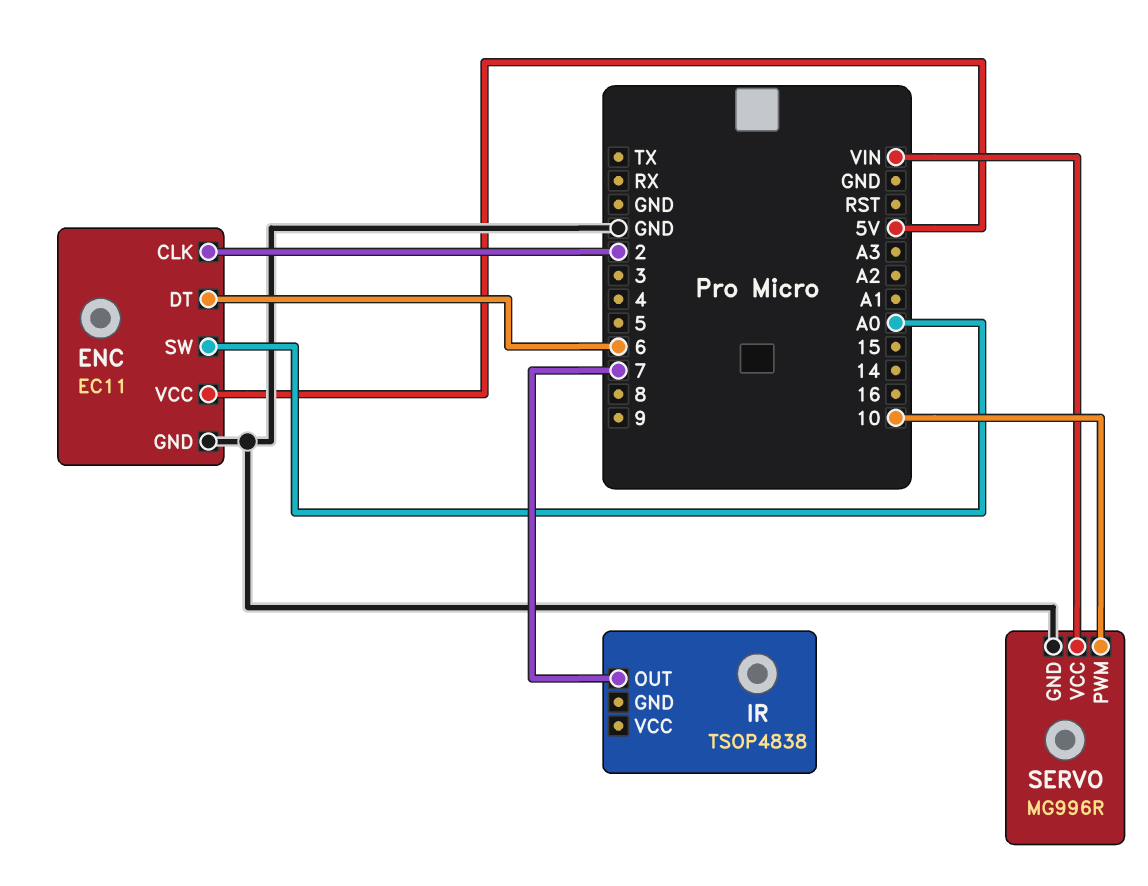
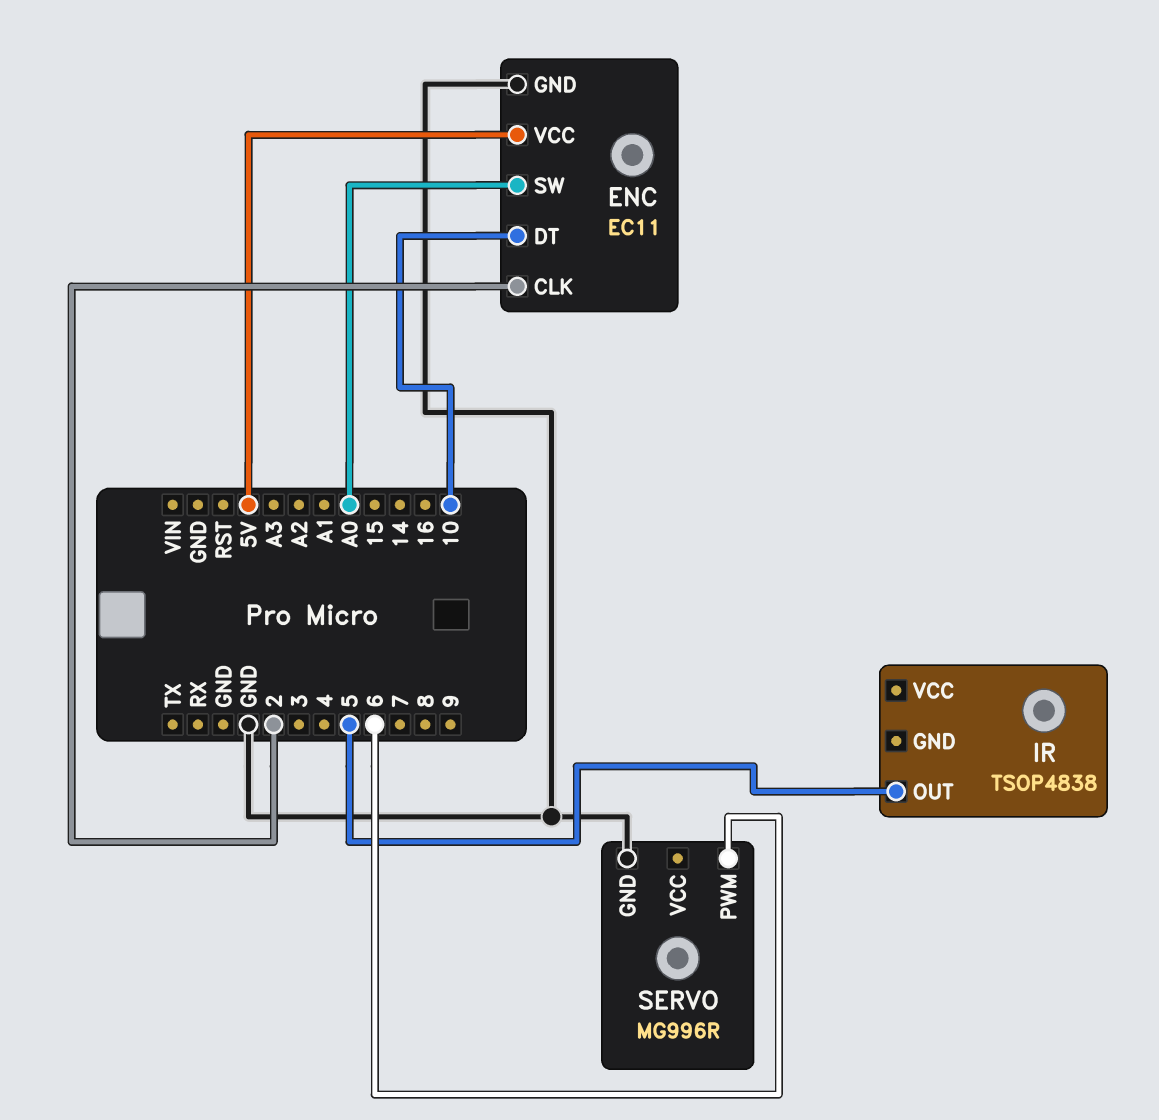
ENC pin DT: 6 -> 10
IR pin OUT: 7 -> 5
SERVO pin PWM: 10 -> 6
SERVO pin VCC: VIN -> none

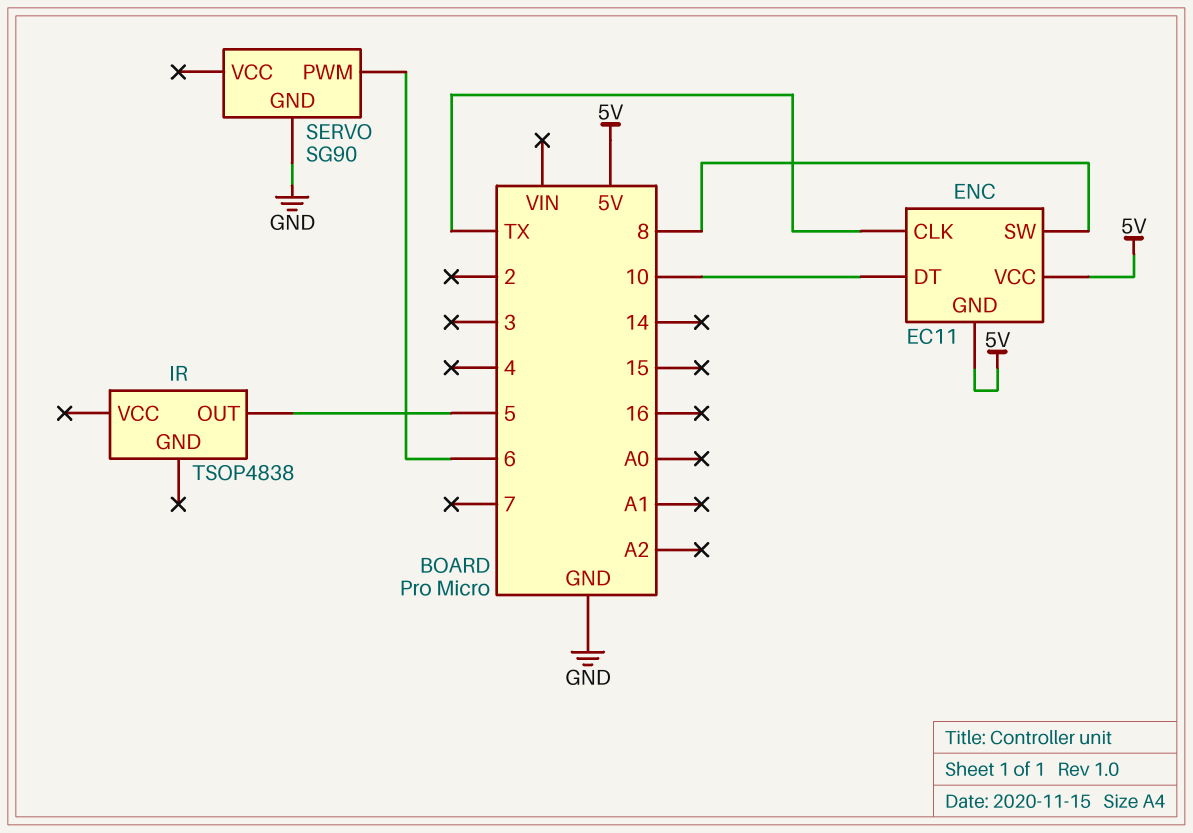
ENC pin CLK: 2 -> TX
ENC pin GND: GND -> 5V
ENC pin SW: A0 -> 8
SERVO: MG996R -> SG90

